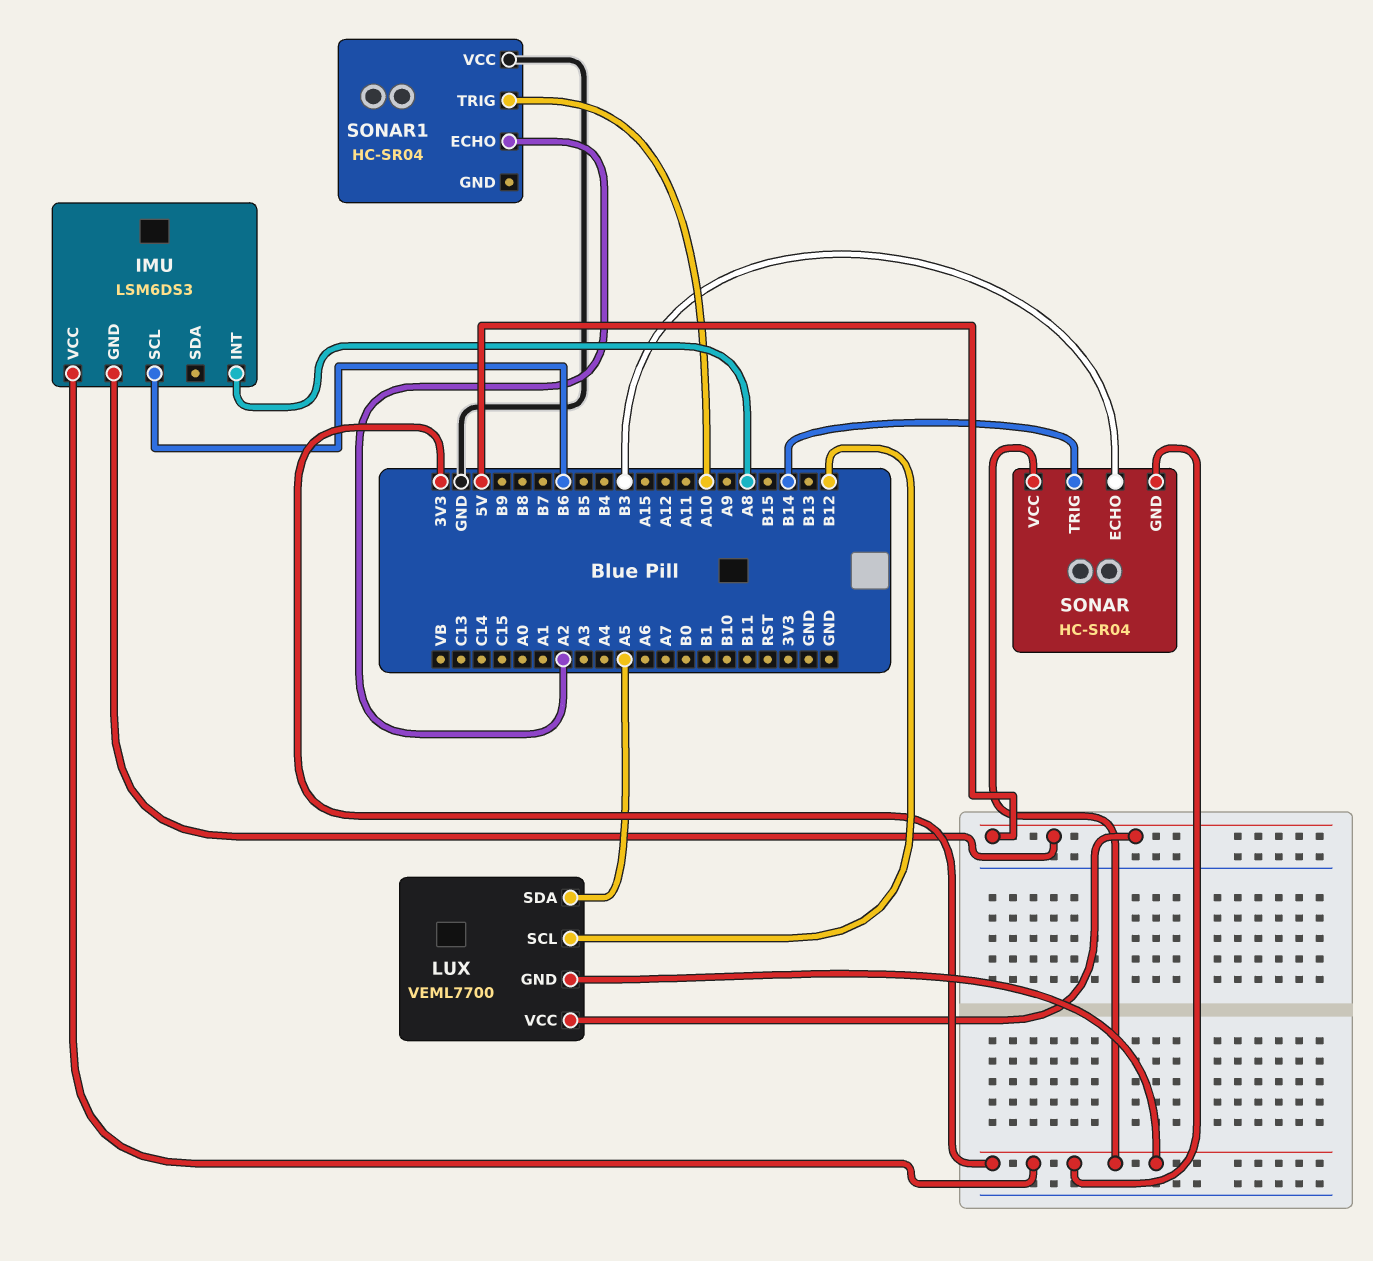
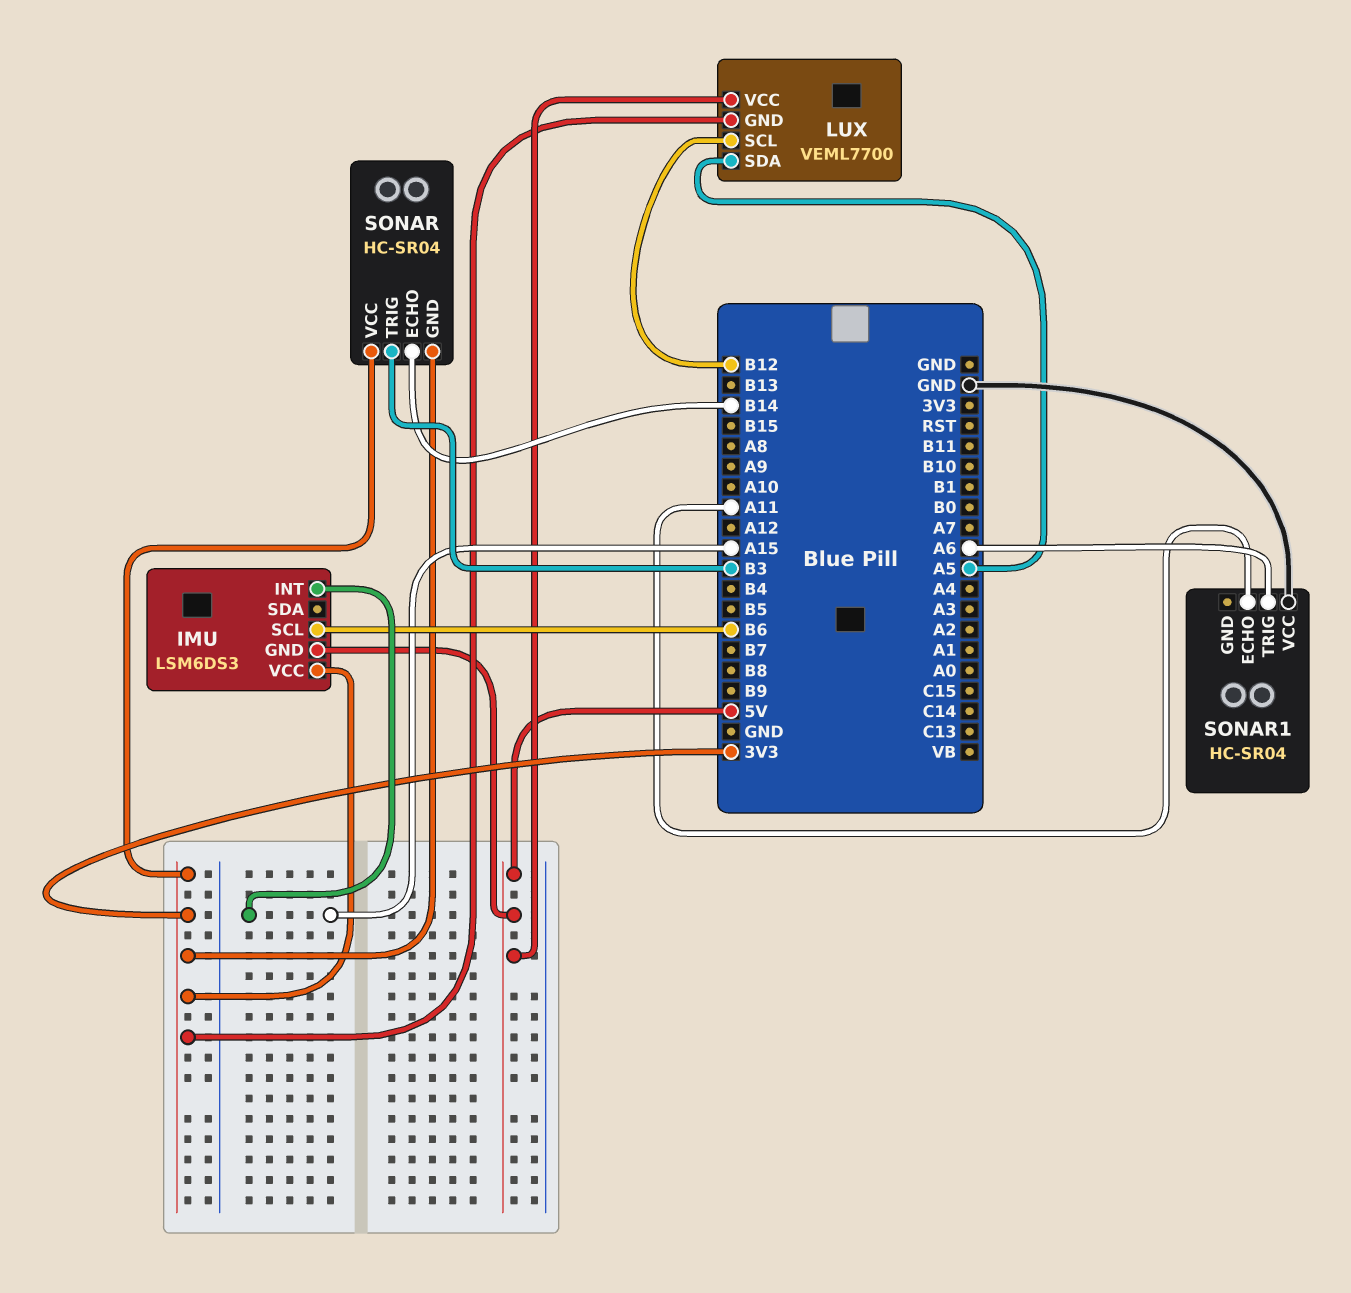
IMU pin INT: A8 -> A15
SONAR pin ECHO: B3 -> B14
SONAR pin TRIG: B14 -> B3
SONAR1 pin ECHO: A2 -> A11
SONAR1 pin TRIG: A10 -> A6

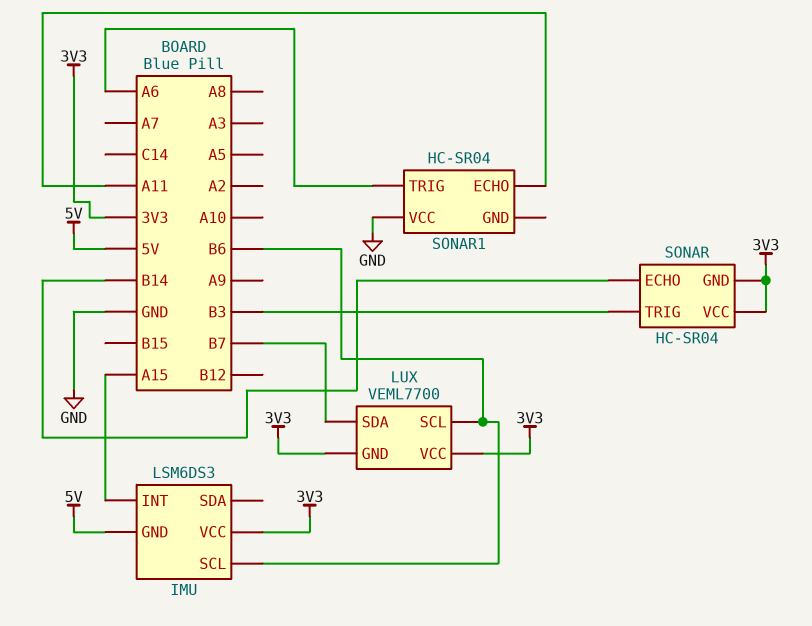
LUX pin SCL: B12 -> B6
LUX pin SDA: A5 -> B7
LUX pin VCC: 5V -> 3V3

